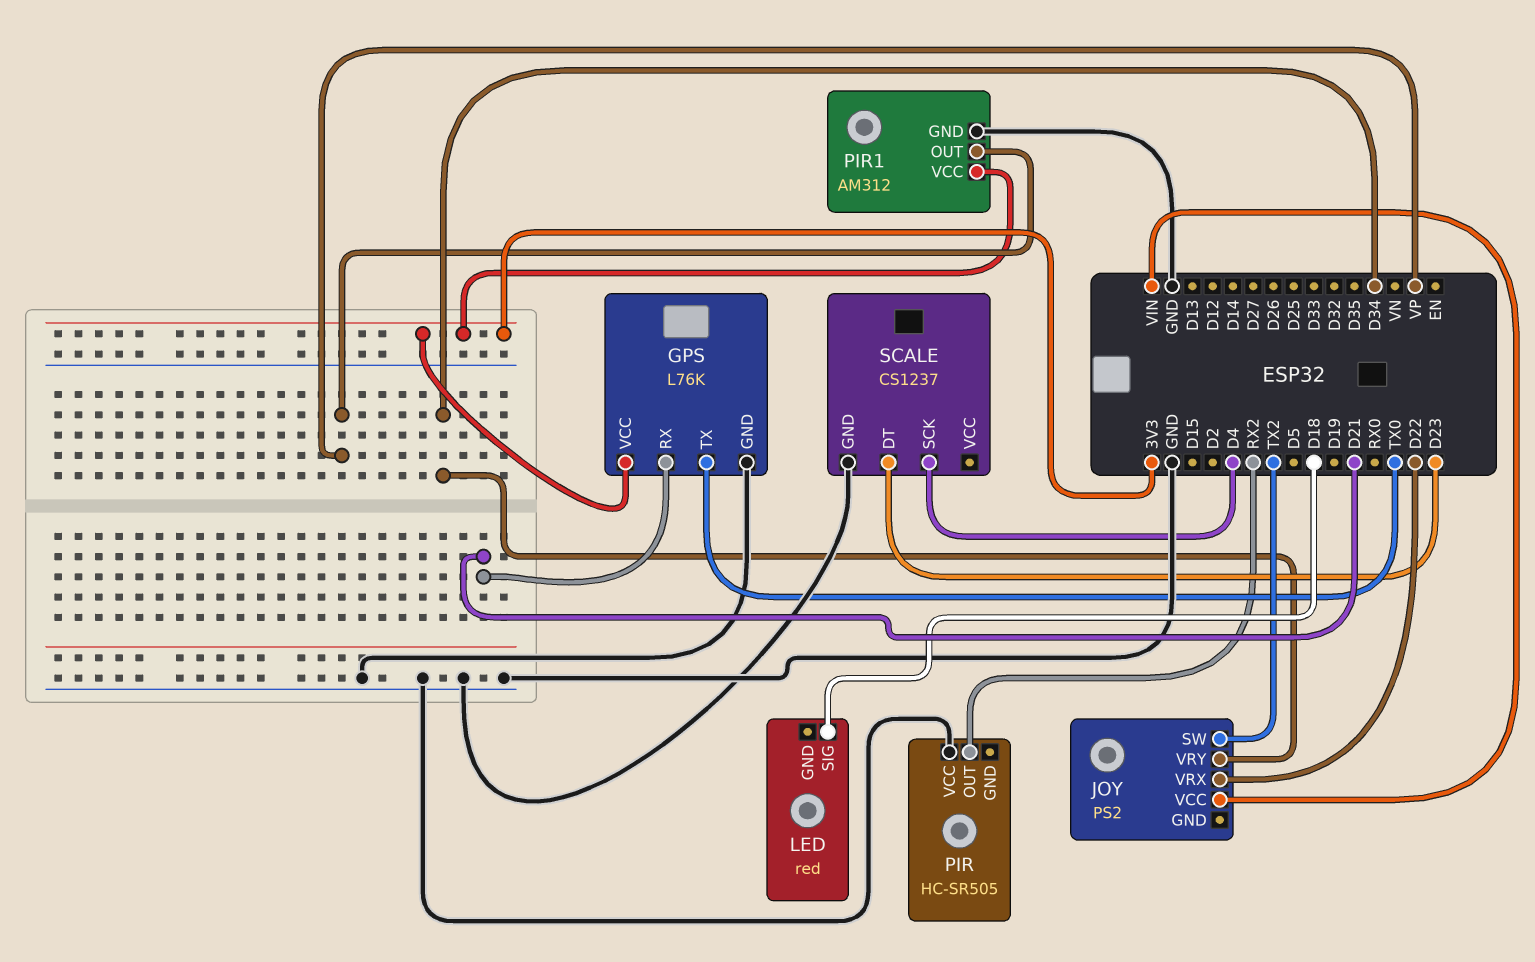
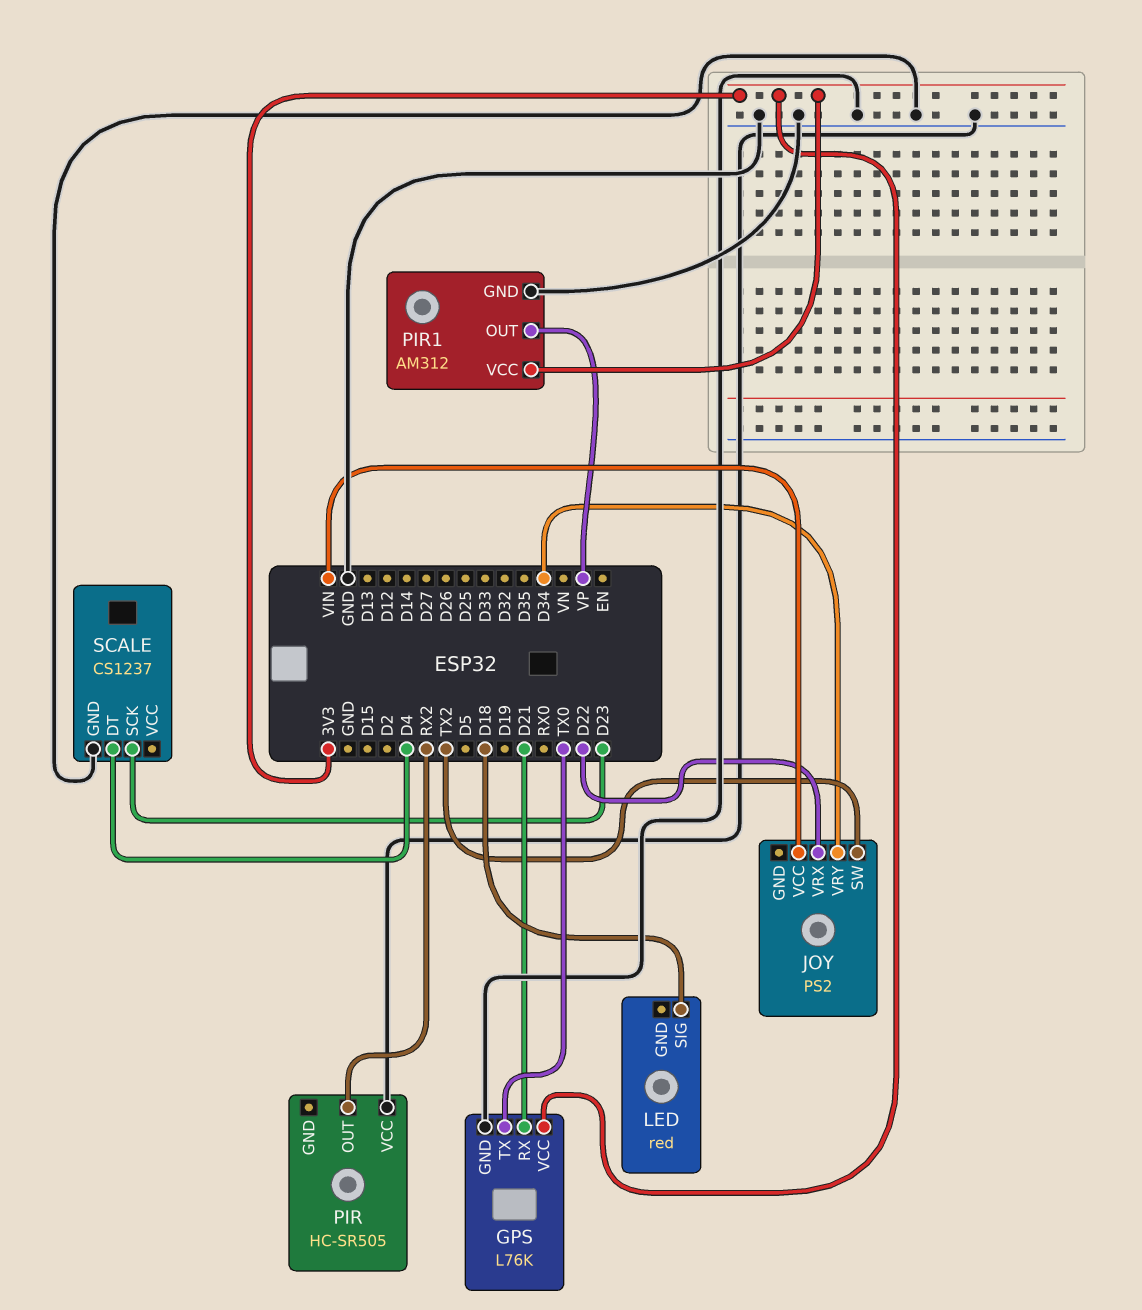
SCALE pin DT: D23 -> D4
SCALE pin SCK: D4 -> D23

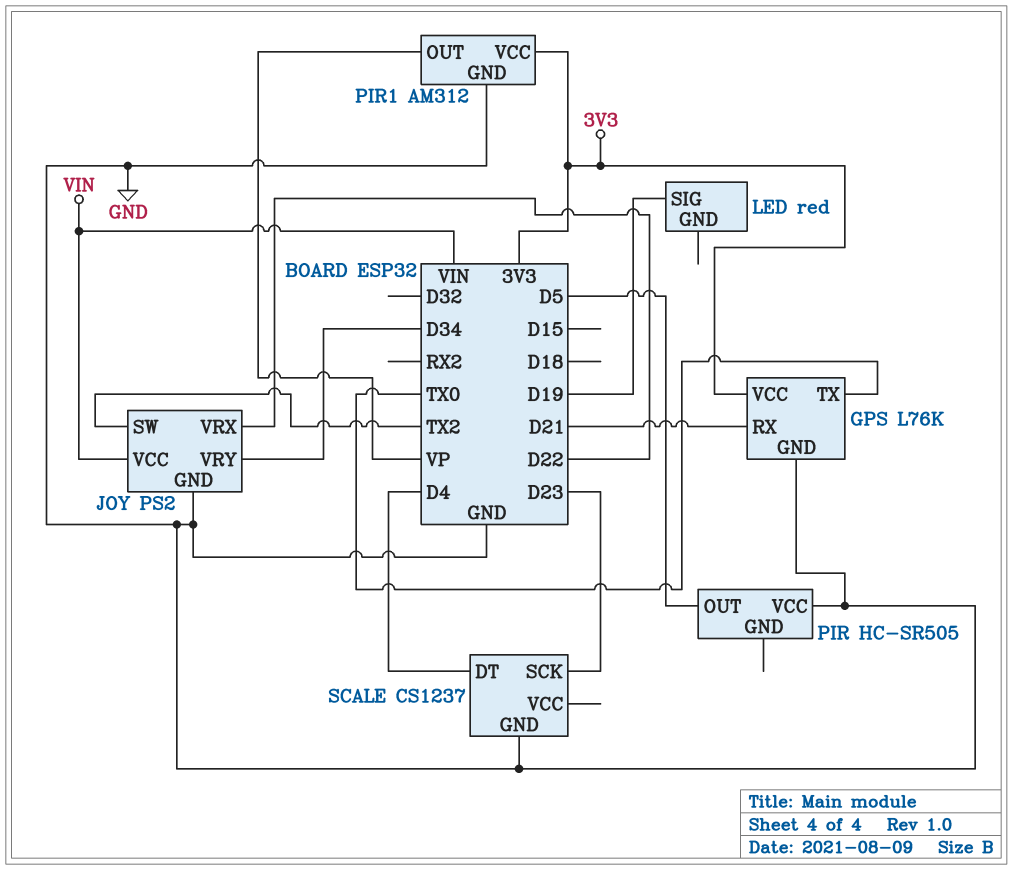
JOY pin GND: none -> GND
LED pin SIG: D18 -> D19
PIR pin OUT: RX2 -> D5

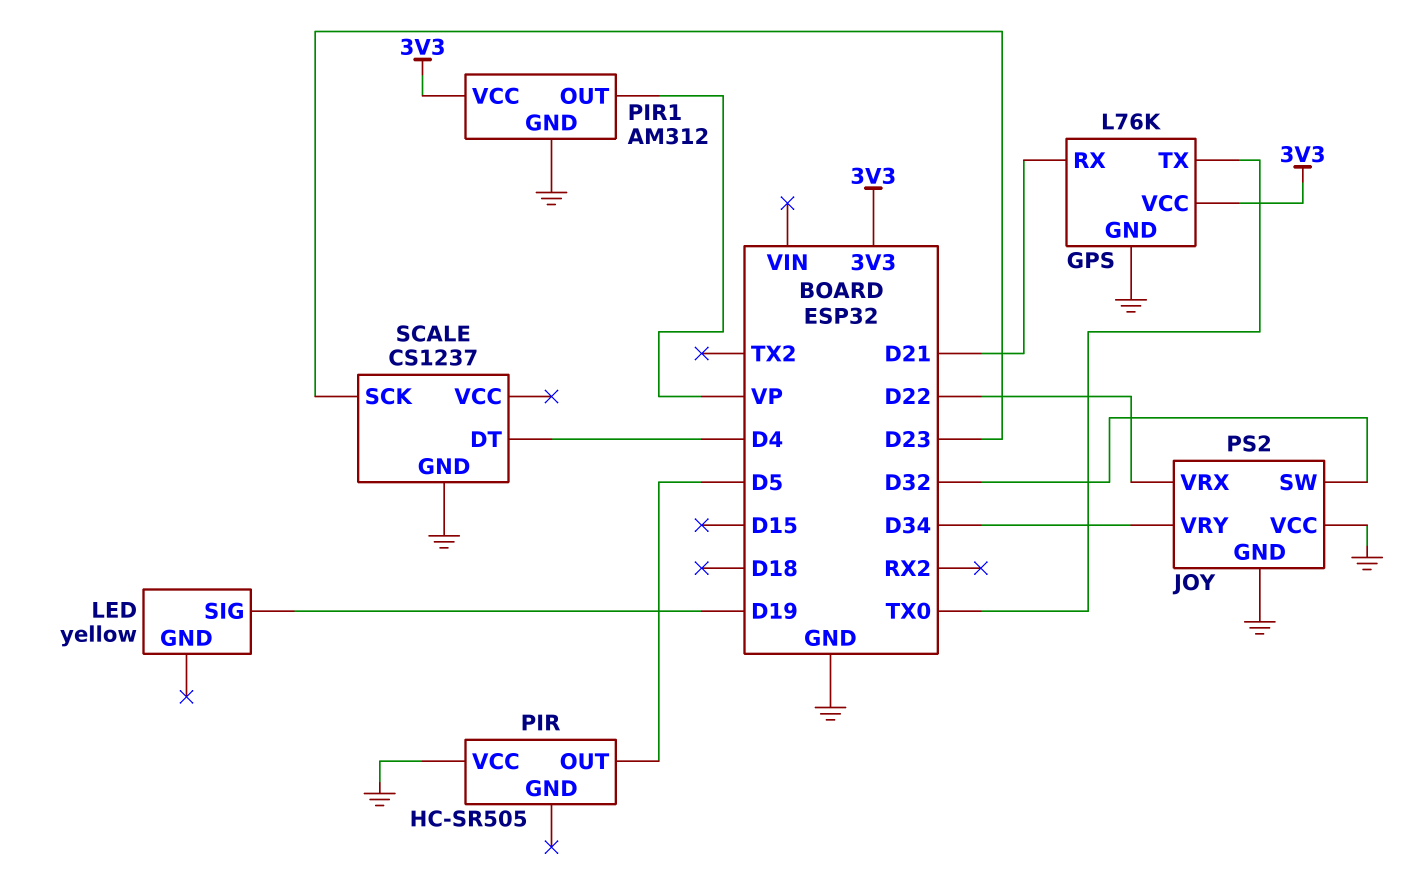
JOY pin SW: TX2 -> D32
JOY pin VCC: VIN -> GND
LED: red -> yellow

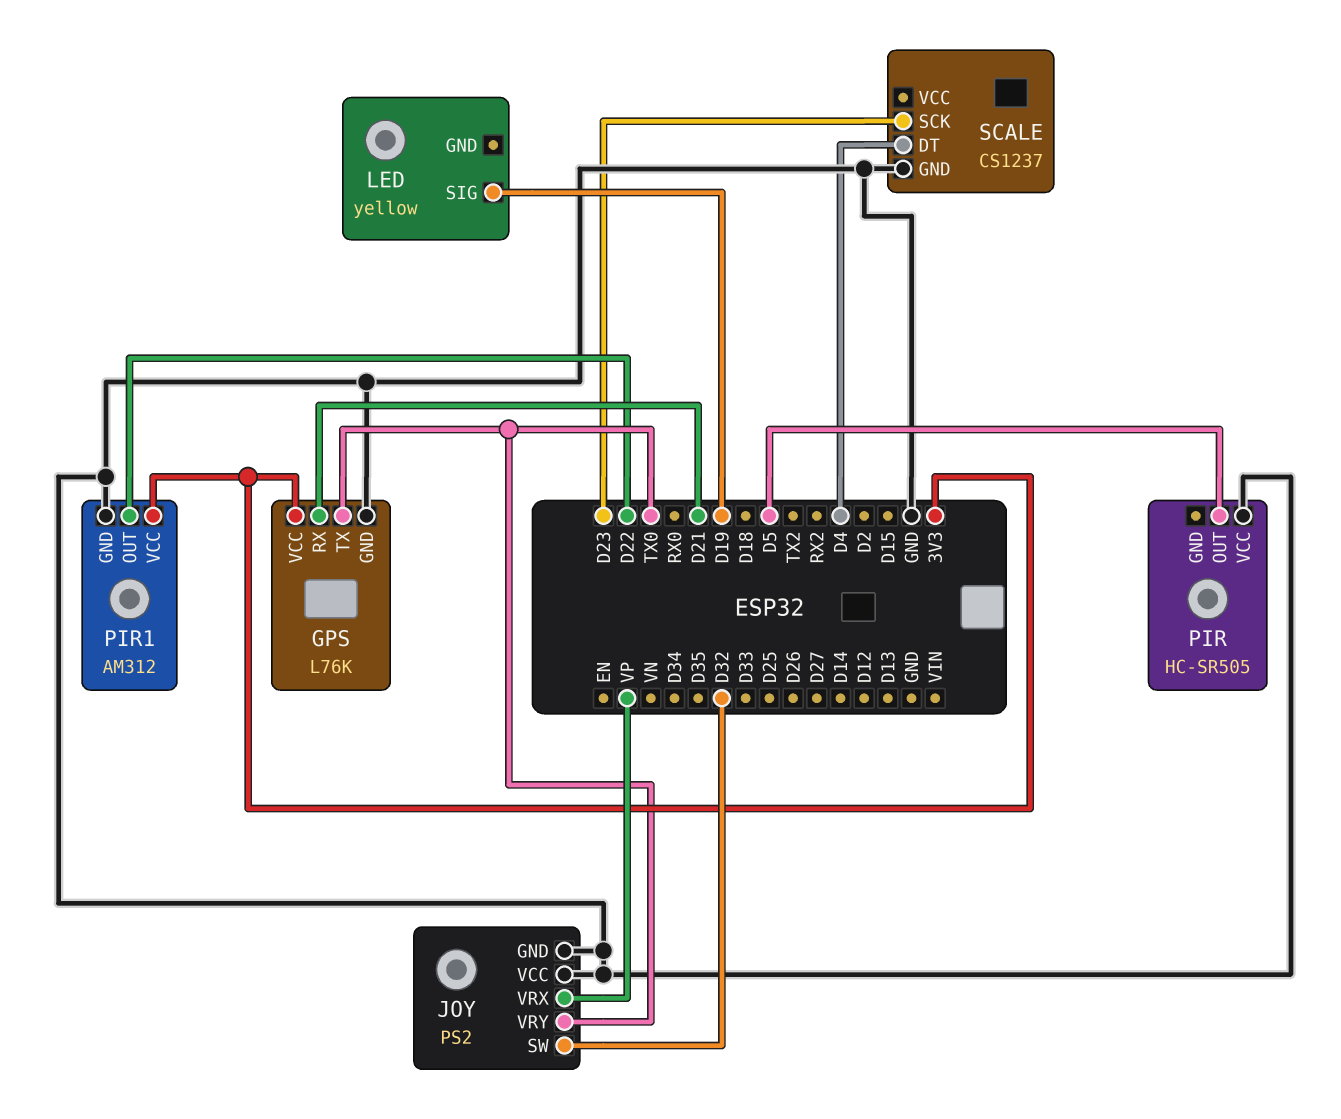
JOY pin VRX: D22 -> VP
JOY pin VRY: D34 -> TX0
PIR1 pin OUT: VP -> D22

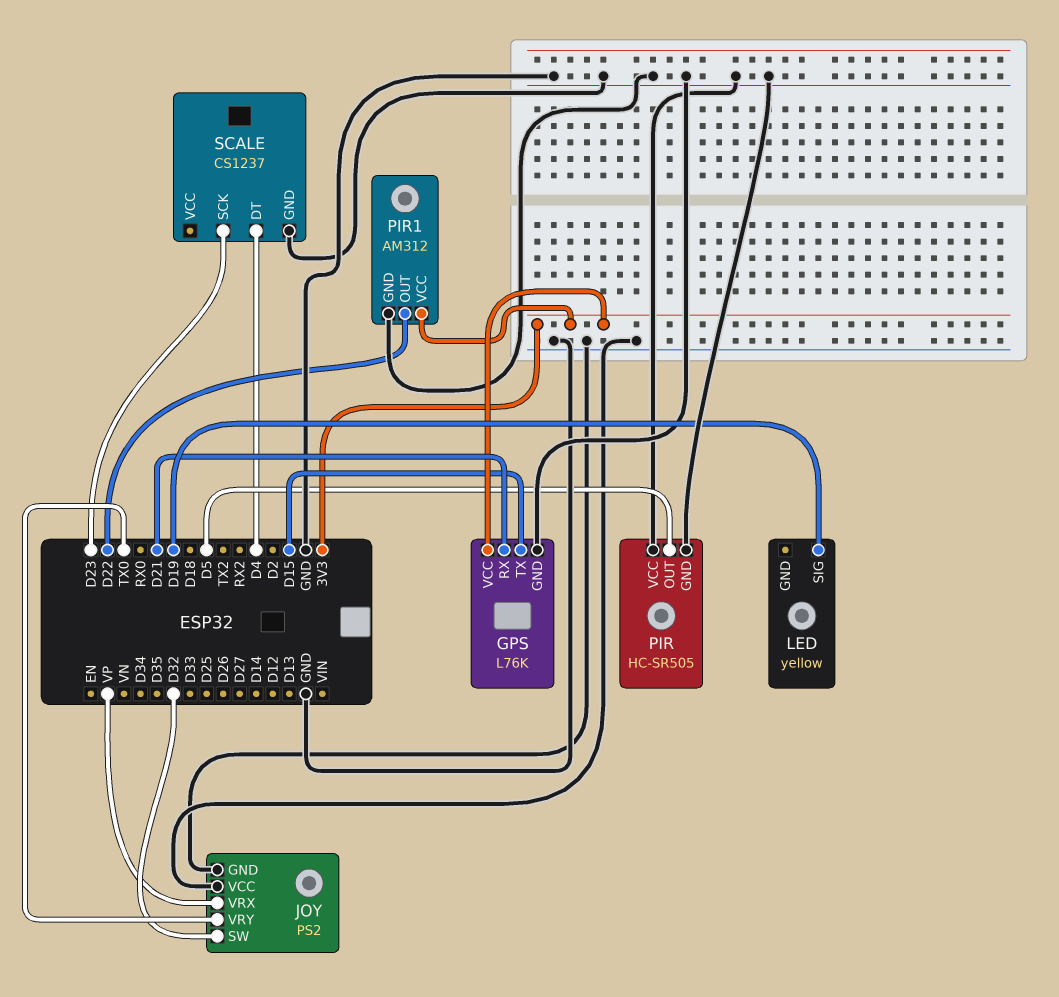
GPS pin TX: TX0 -> D15
PIR pin GND: none -> GND

